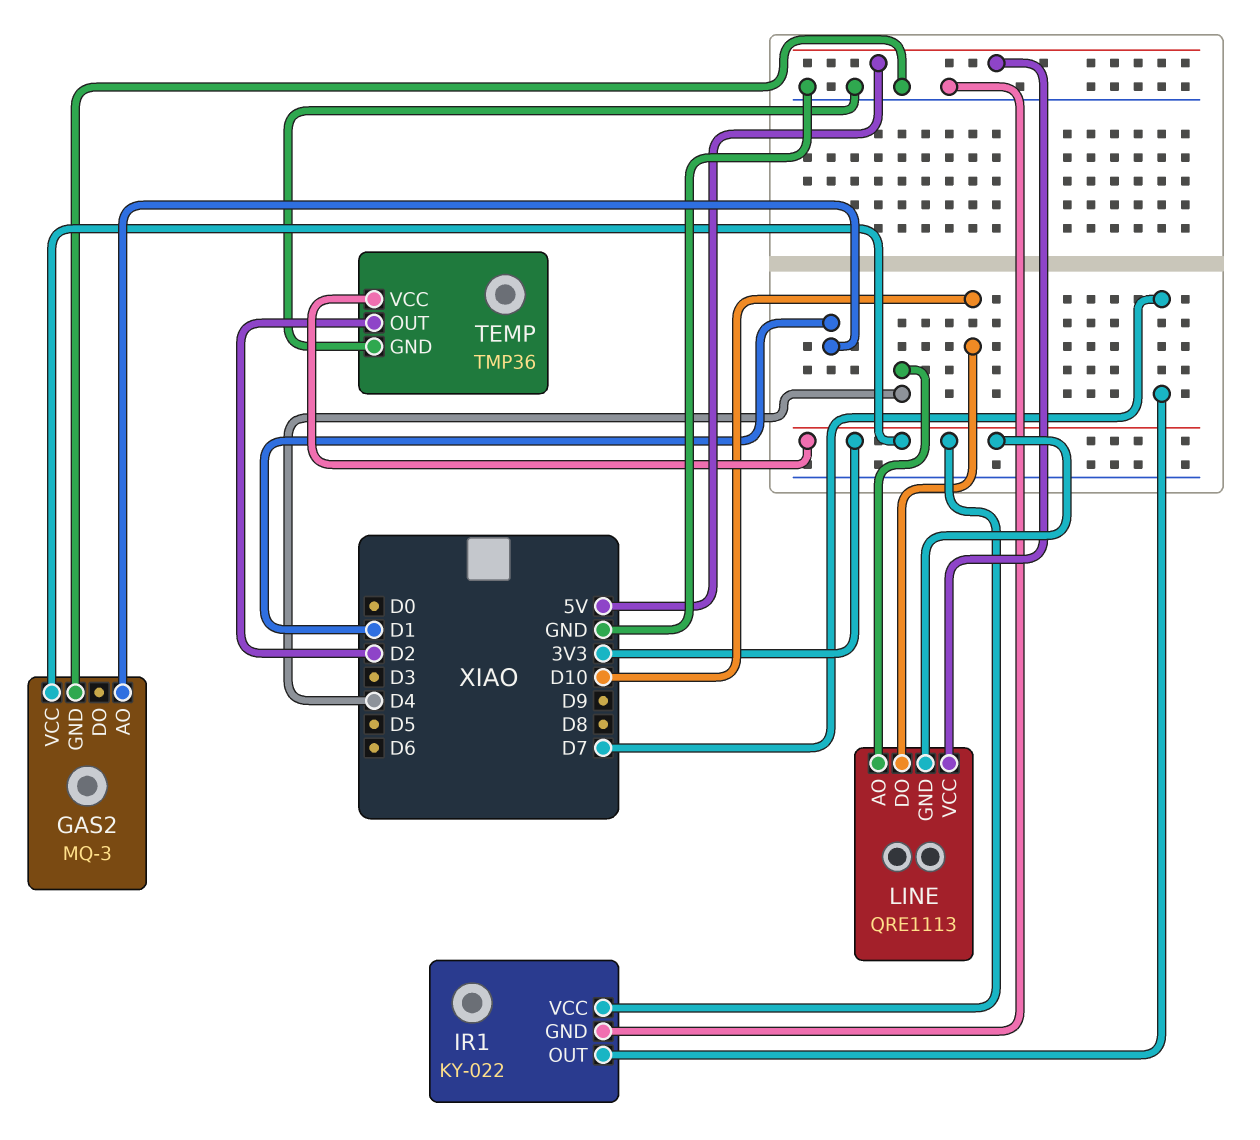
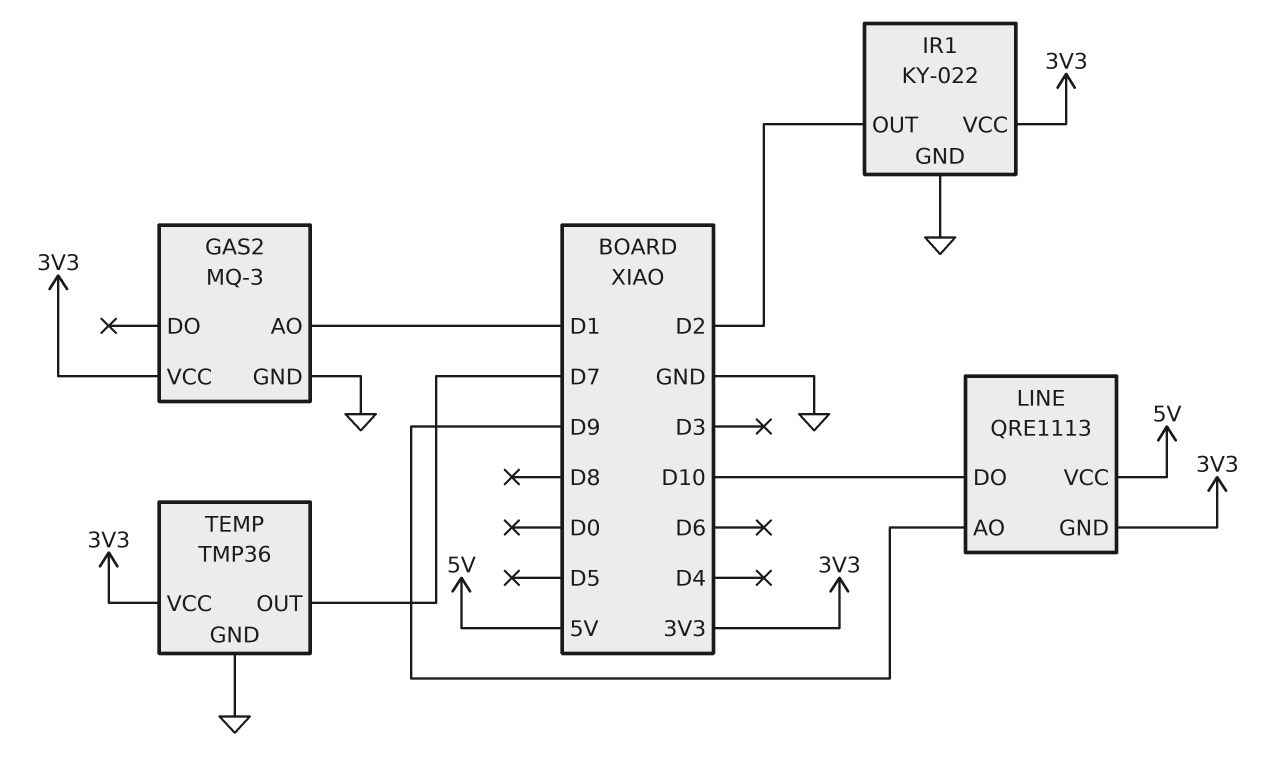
IR1 pin OUT: D7 -> D2
LINE pin AO: D4 -> D9
TEMP pin OUT: D2 -> D7

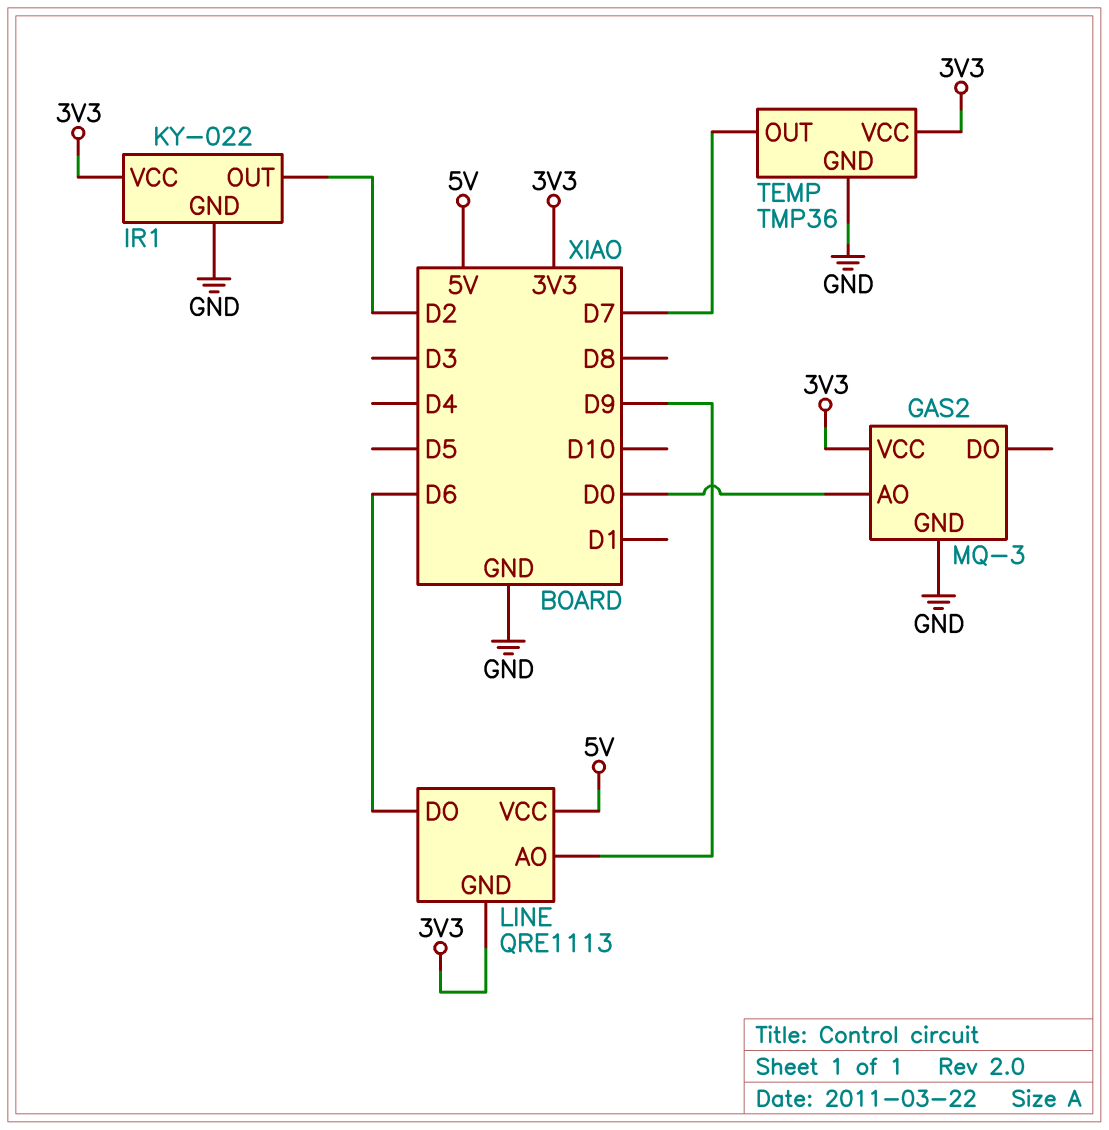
GAS2 pin AO: D1 -> D0
LINE pin DO: D10 -> D6

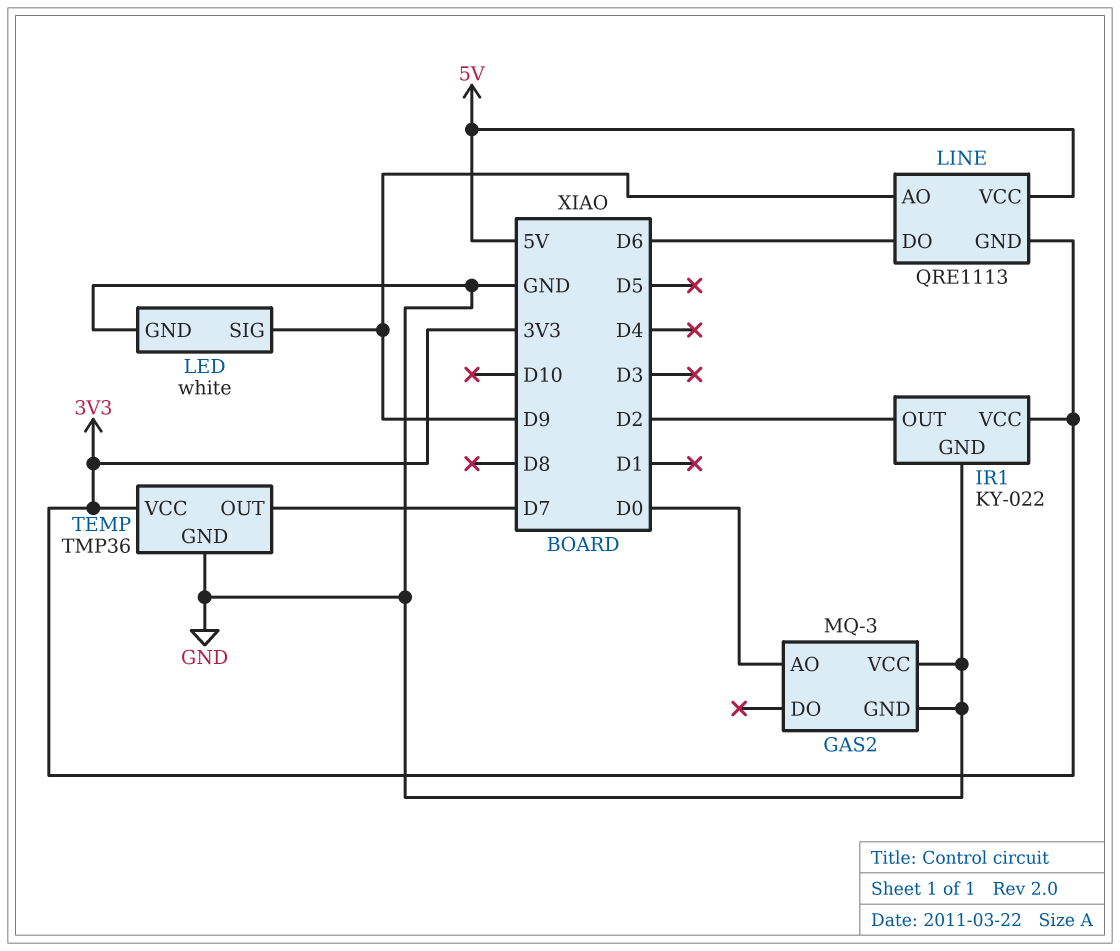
GAS2 pin VCC: 3V3 -> GND
LED: none -> white
LED pin GND: none -> GND
LED pin SIG: none -> D9

